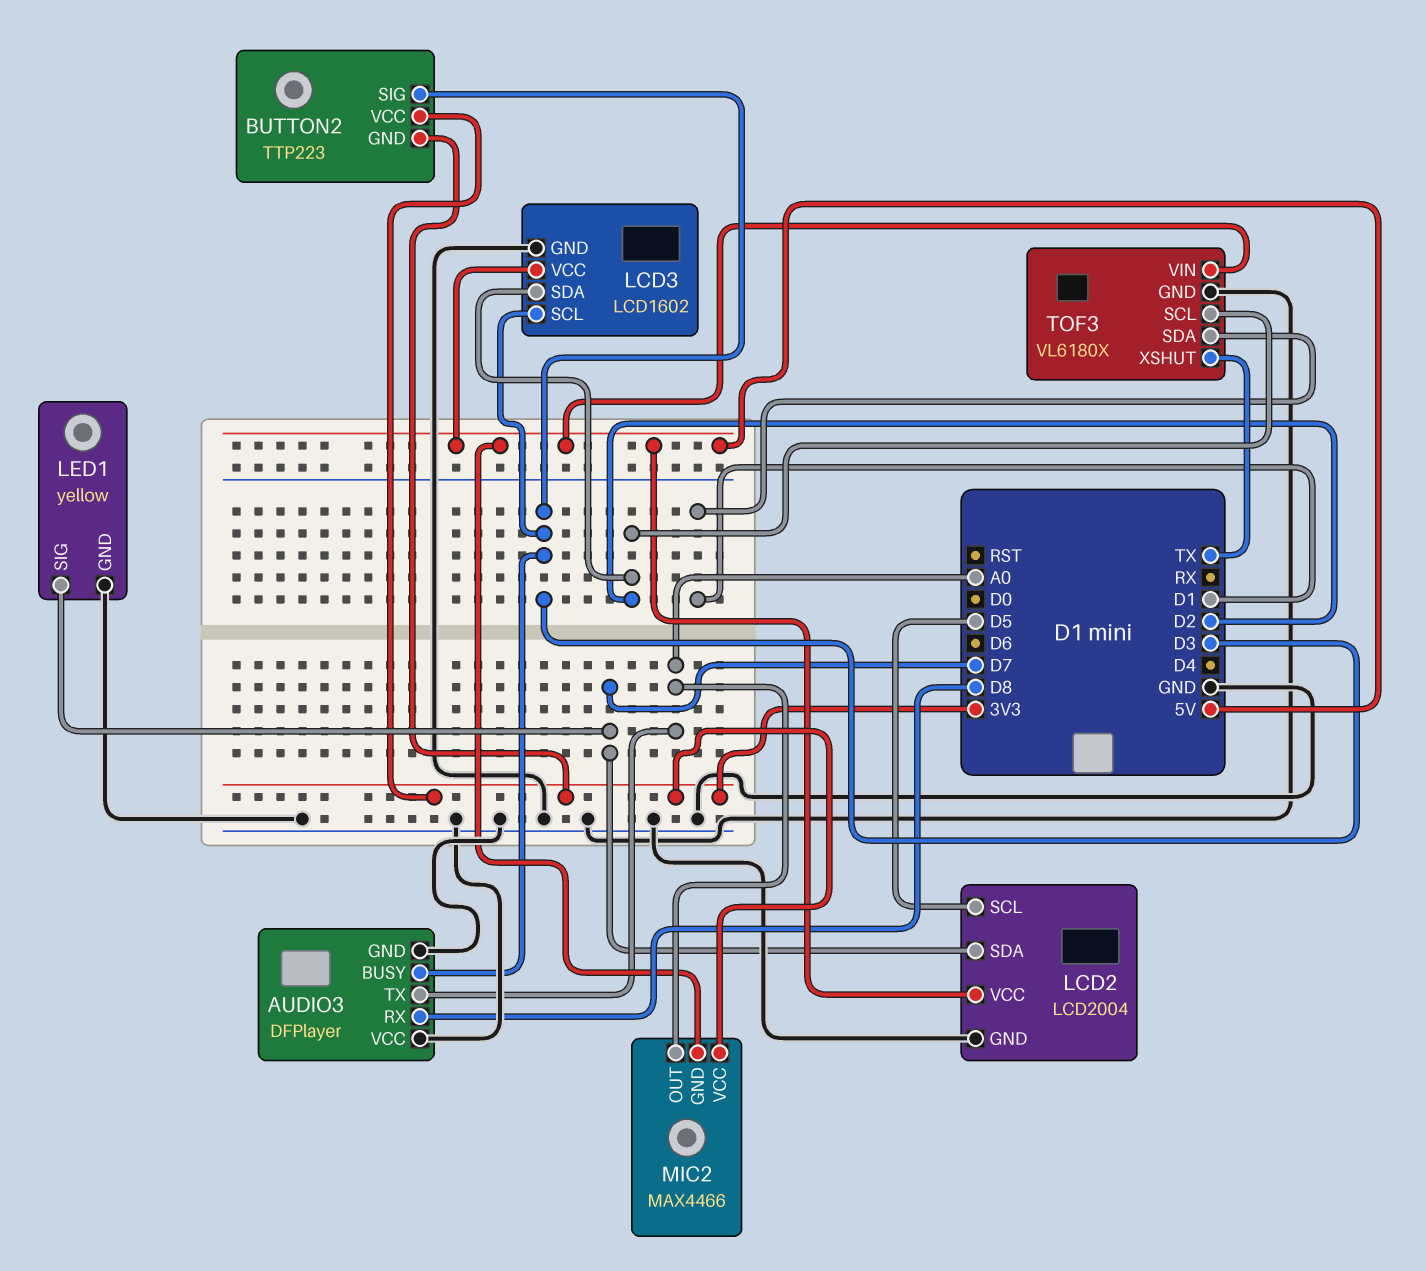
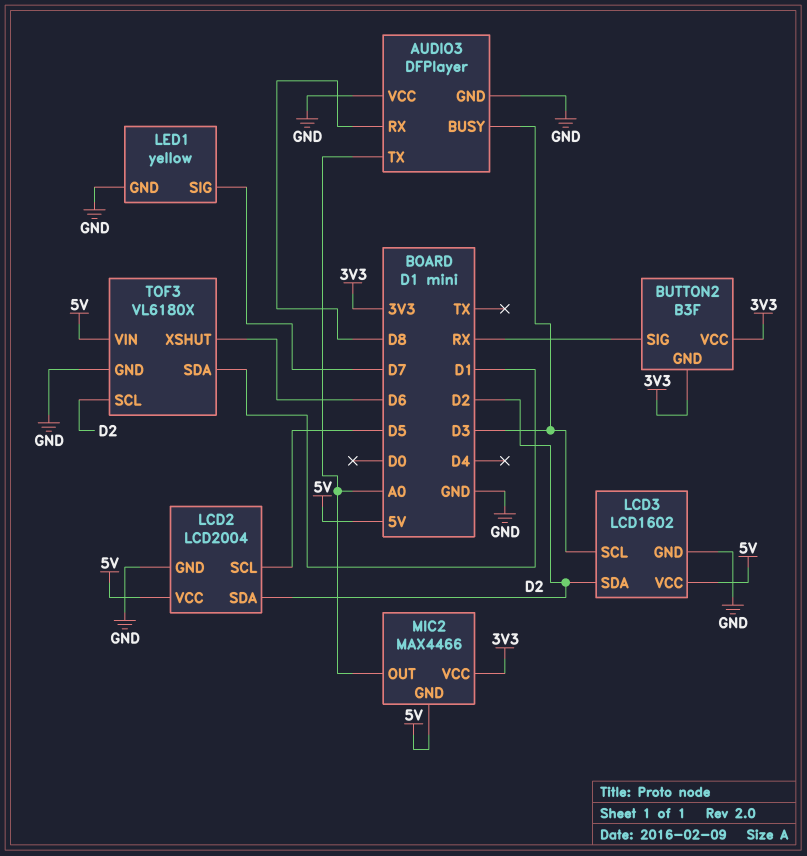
BUTTON2: TTP223 -> B3F
BUTTON2 pin SIG: D3 -> RX
LCD2 pin SDA: D7 -> D2
TOF3 pin XSHUT: TX -> D6

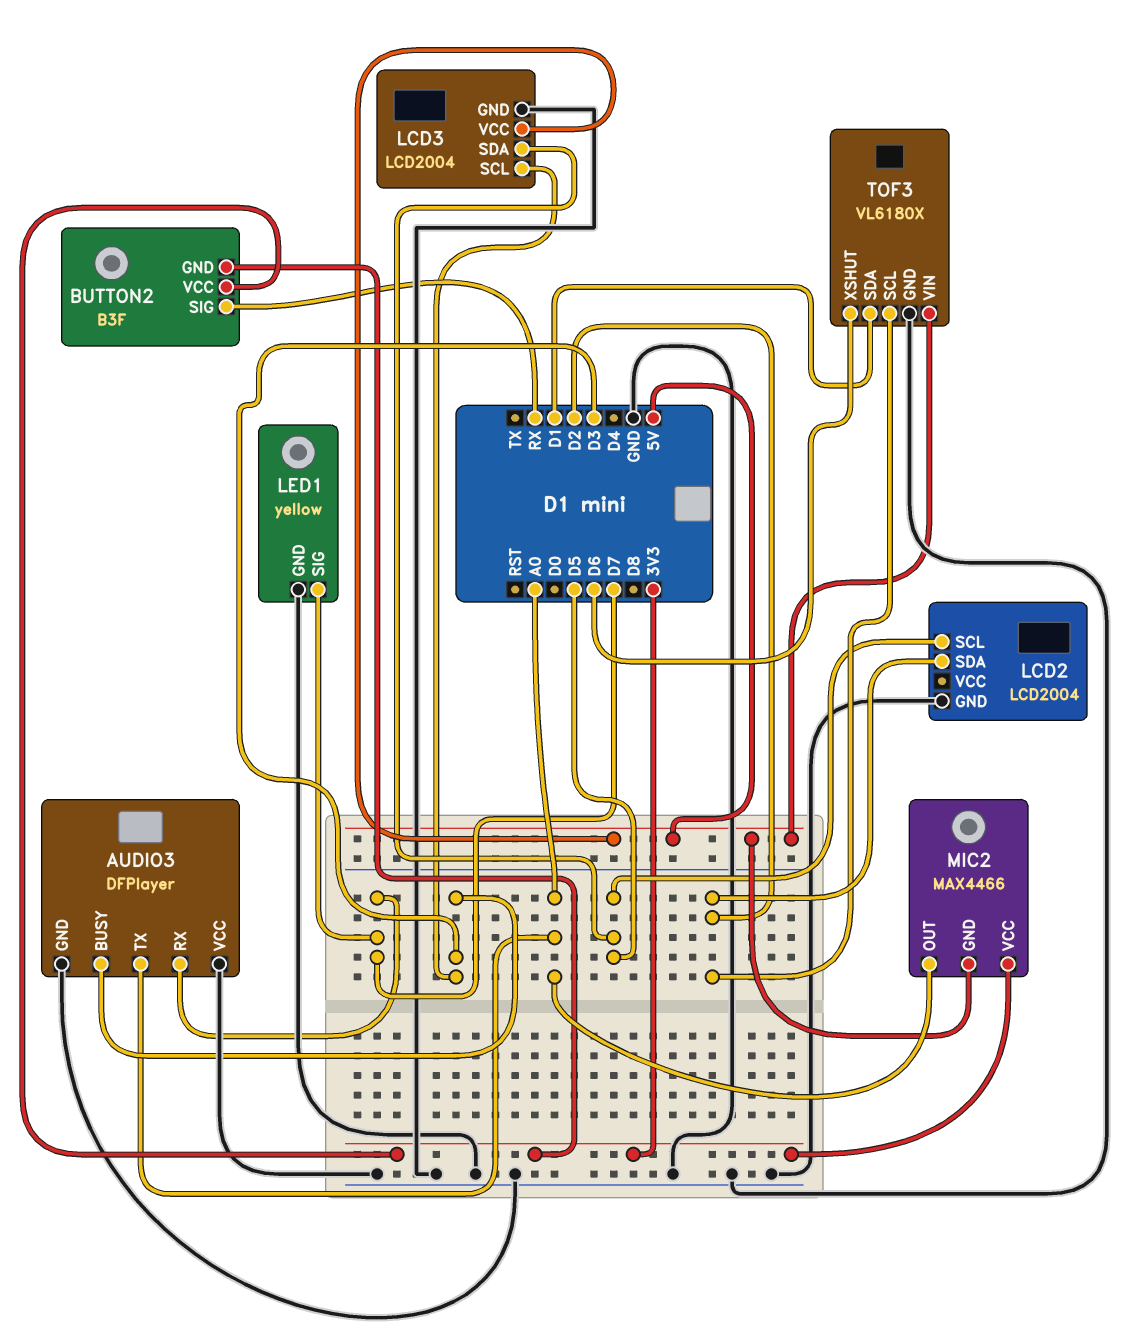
AUDIO3 pin RX: D8 -> D7
LCD2 pin VCC: 5V -> none
LCD3: LCD1602 -> LCD2004
LCD3 pin SDA: D2 -> D5

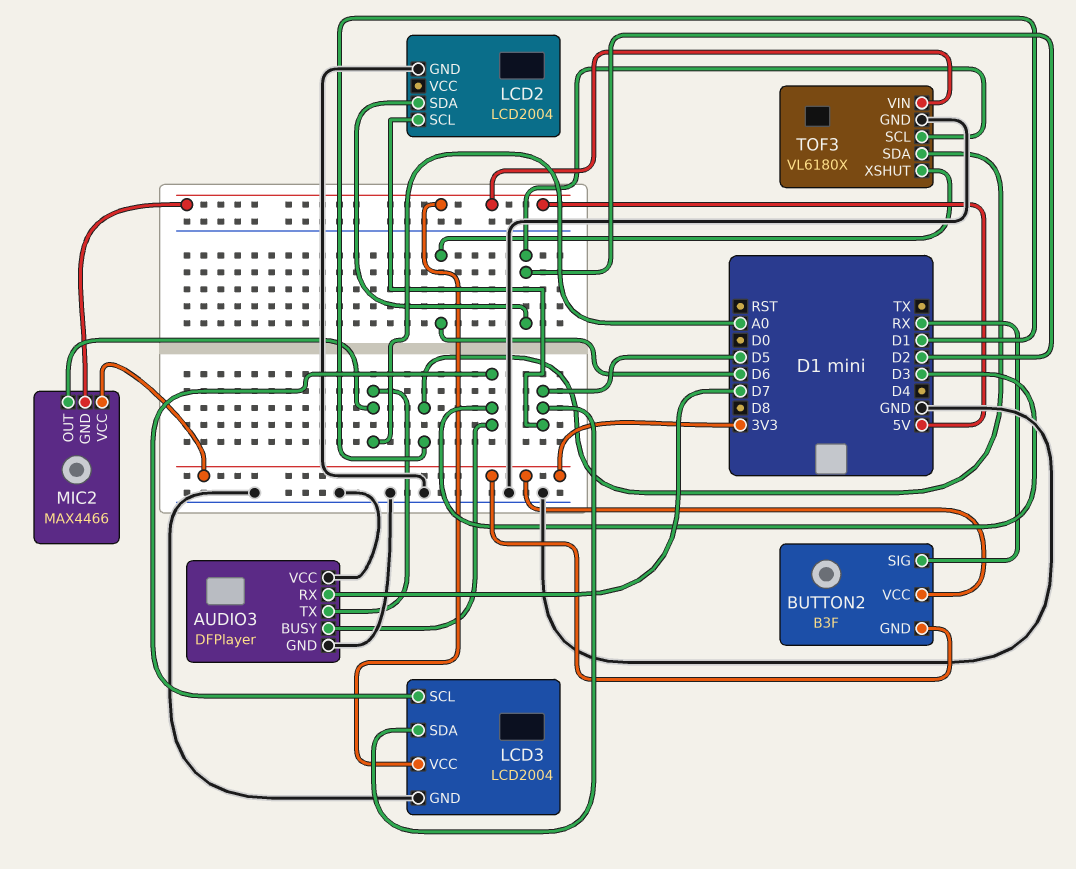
LED1: yellow -> none
LED1 pin GND: GND -> none
LED1 pin SIG: D7 -> none

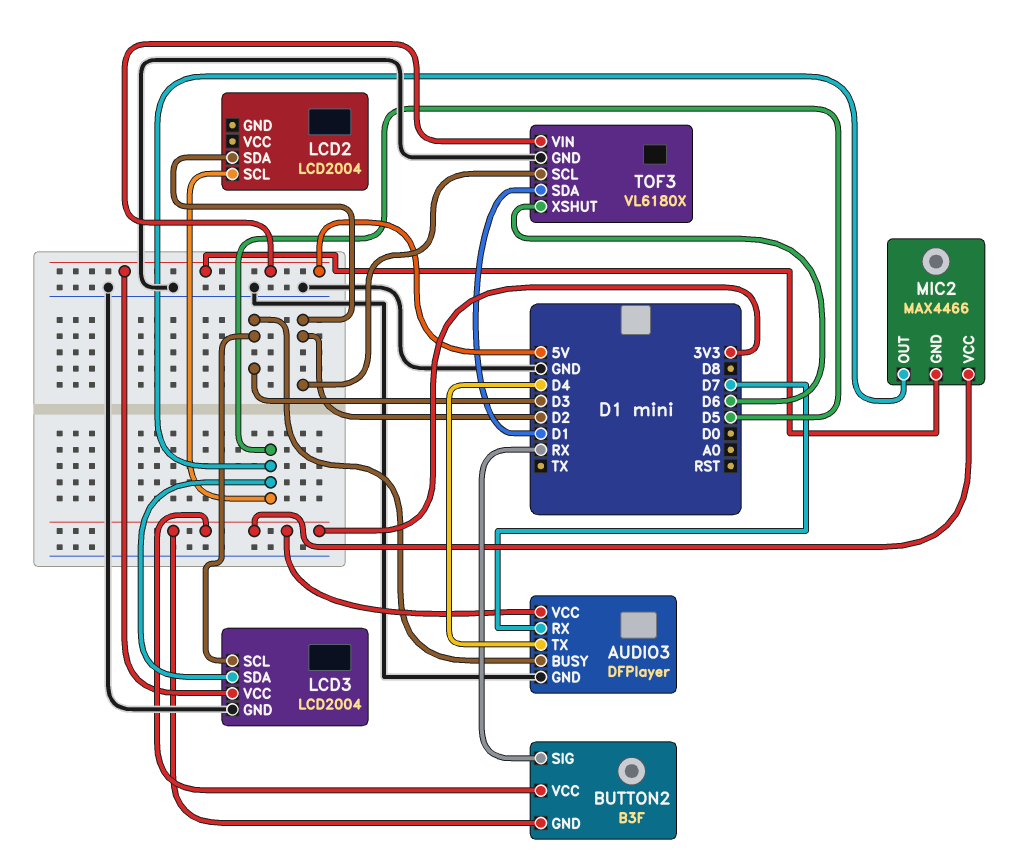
AUDIO3 pin TX: A0 -> D4
AUDIO3 pin VCC: GND -> 3V3
LCD2 pin GND: GND -> none
MIC2 pin OUT: A0 -> D5

